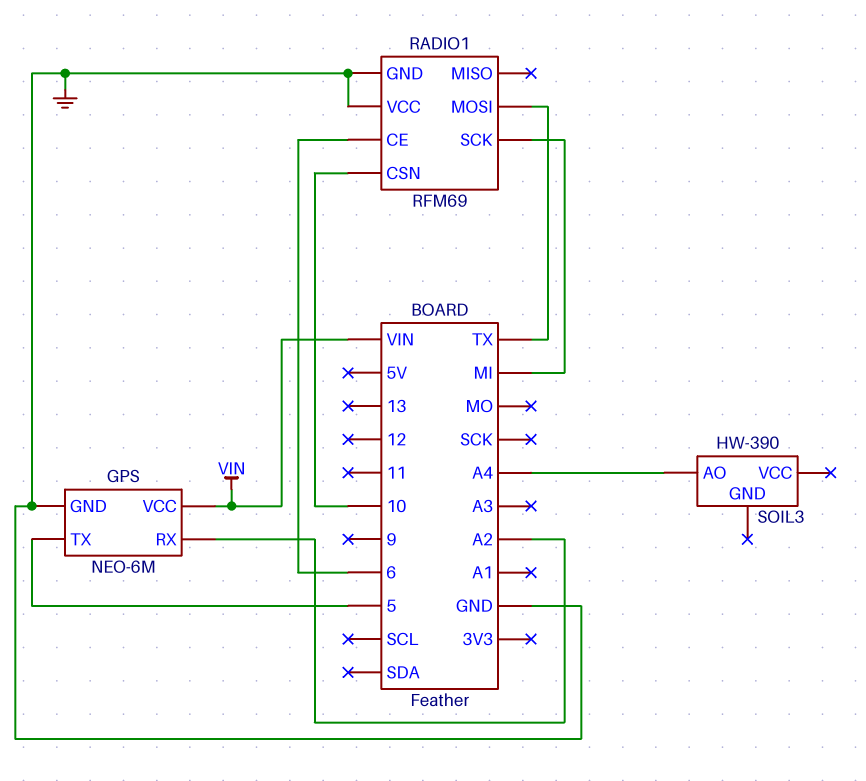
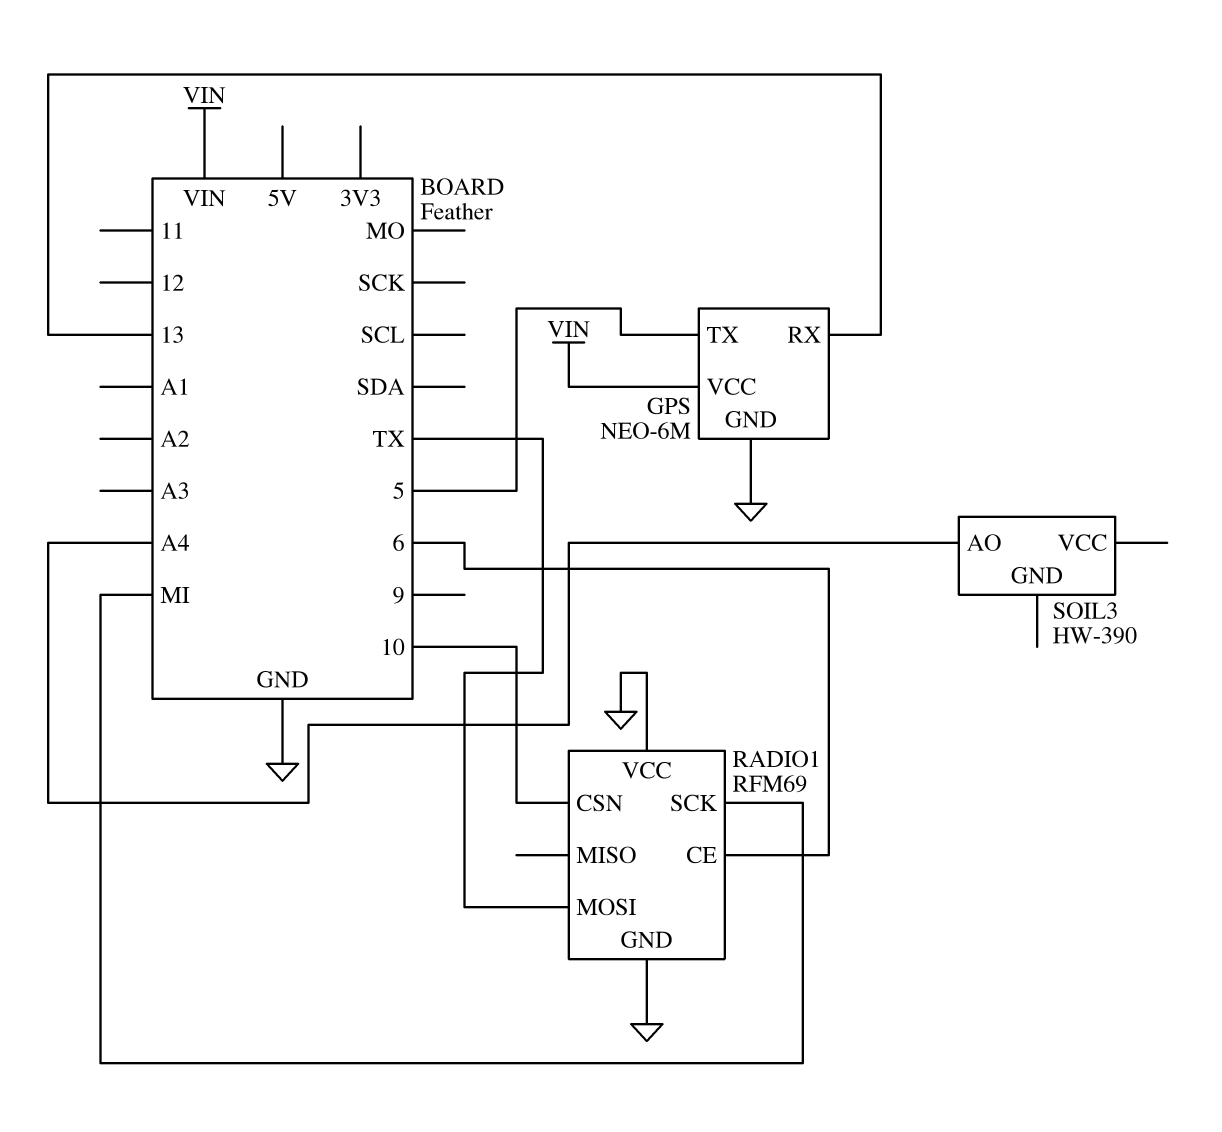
GPS pin RX: A2 -> 13

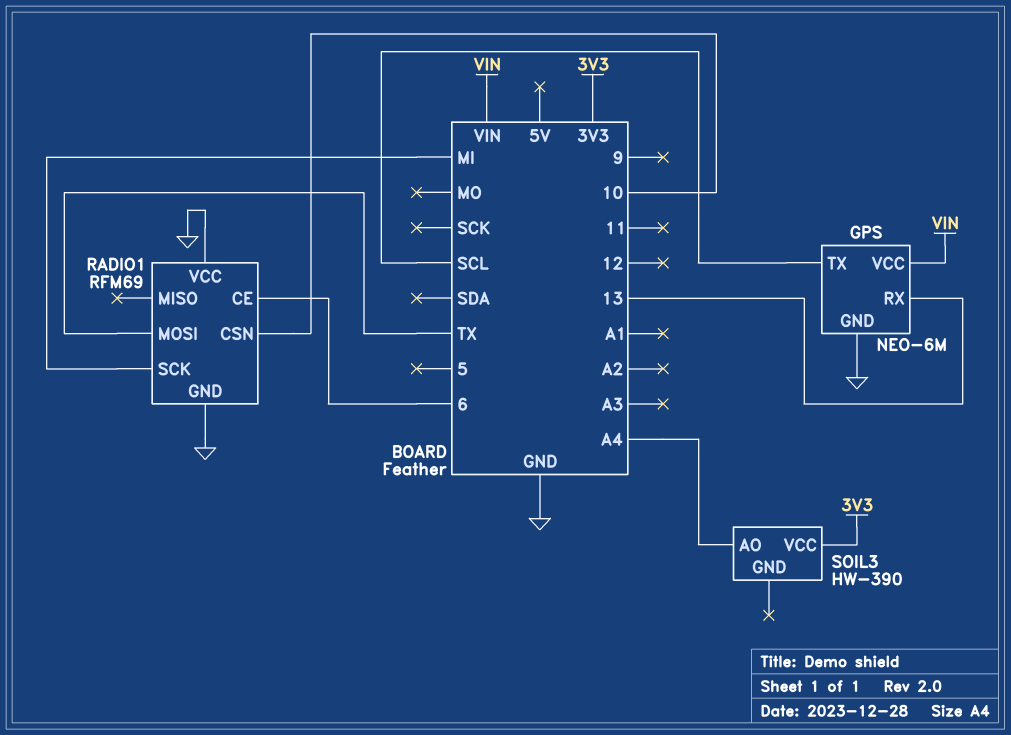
GPS pin TX: 5 -> SCL
SOIL3 pin VCC: none -> 3V3

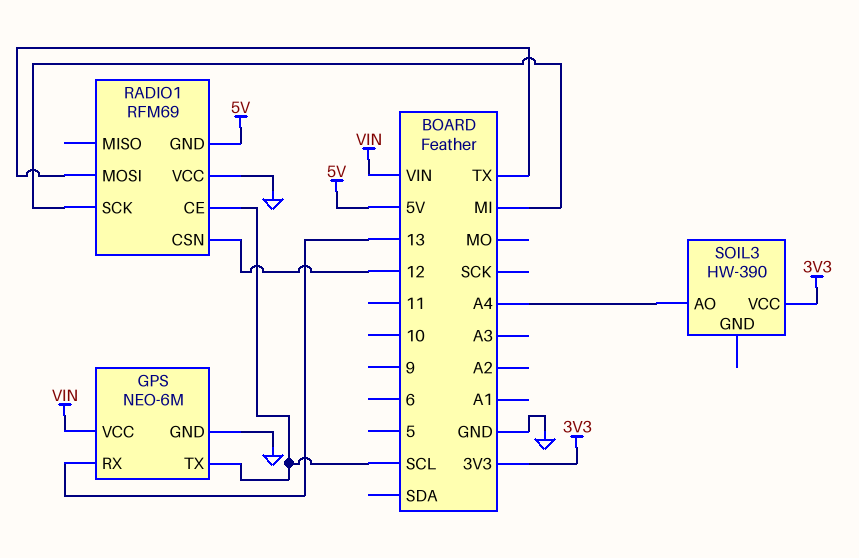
RADIO1 pin CE: 6 -> SCL
RADIO1 pin CSN: 10 -> 12
RADIO1 pin GND: GND -> 5V

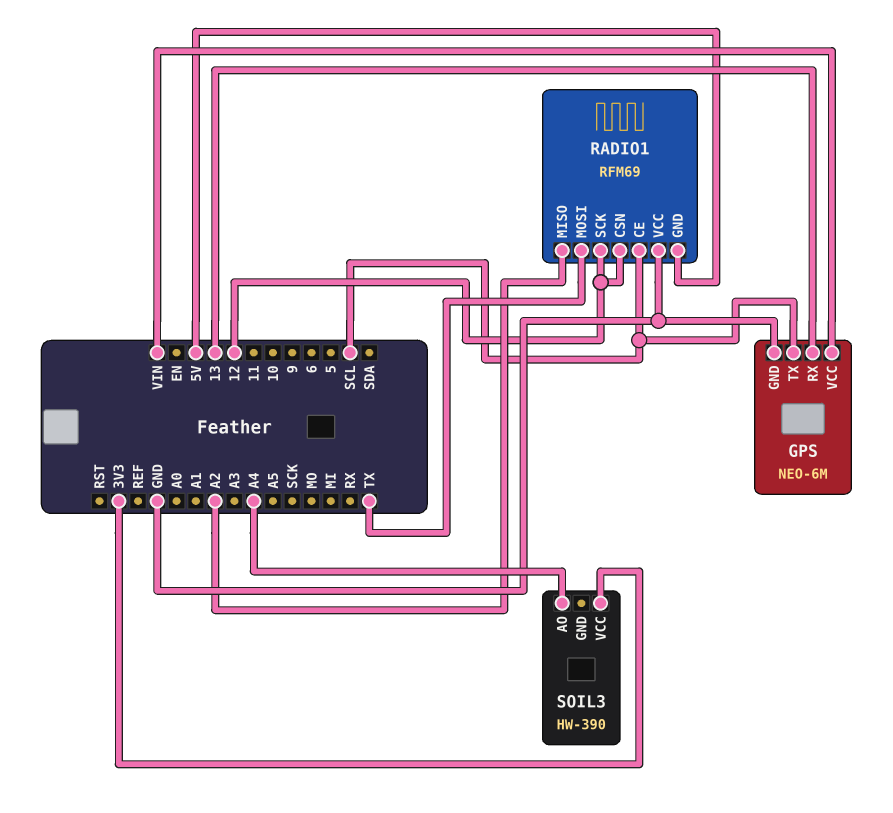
RADIO1 pin MISO: none -> A2
RADIO1 pin SCK: MI -> 12

